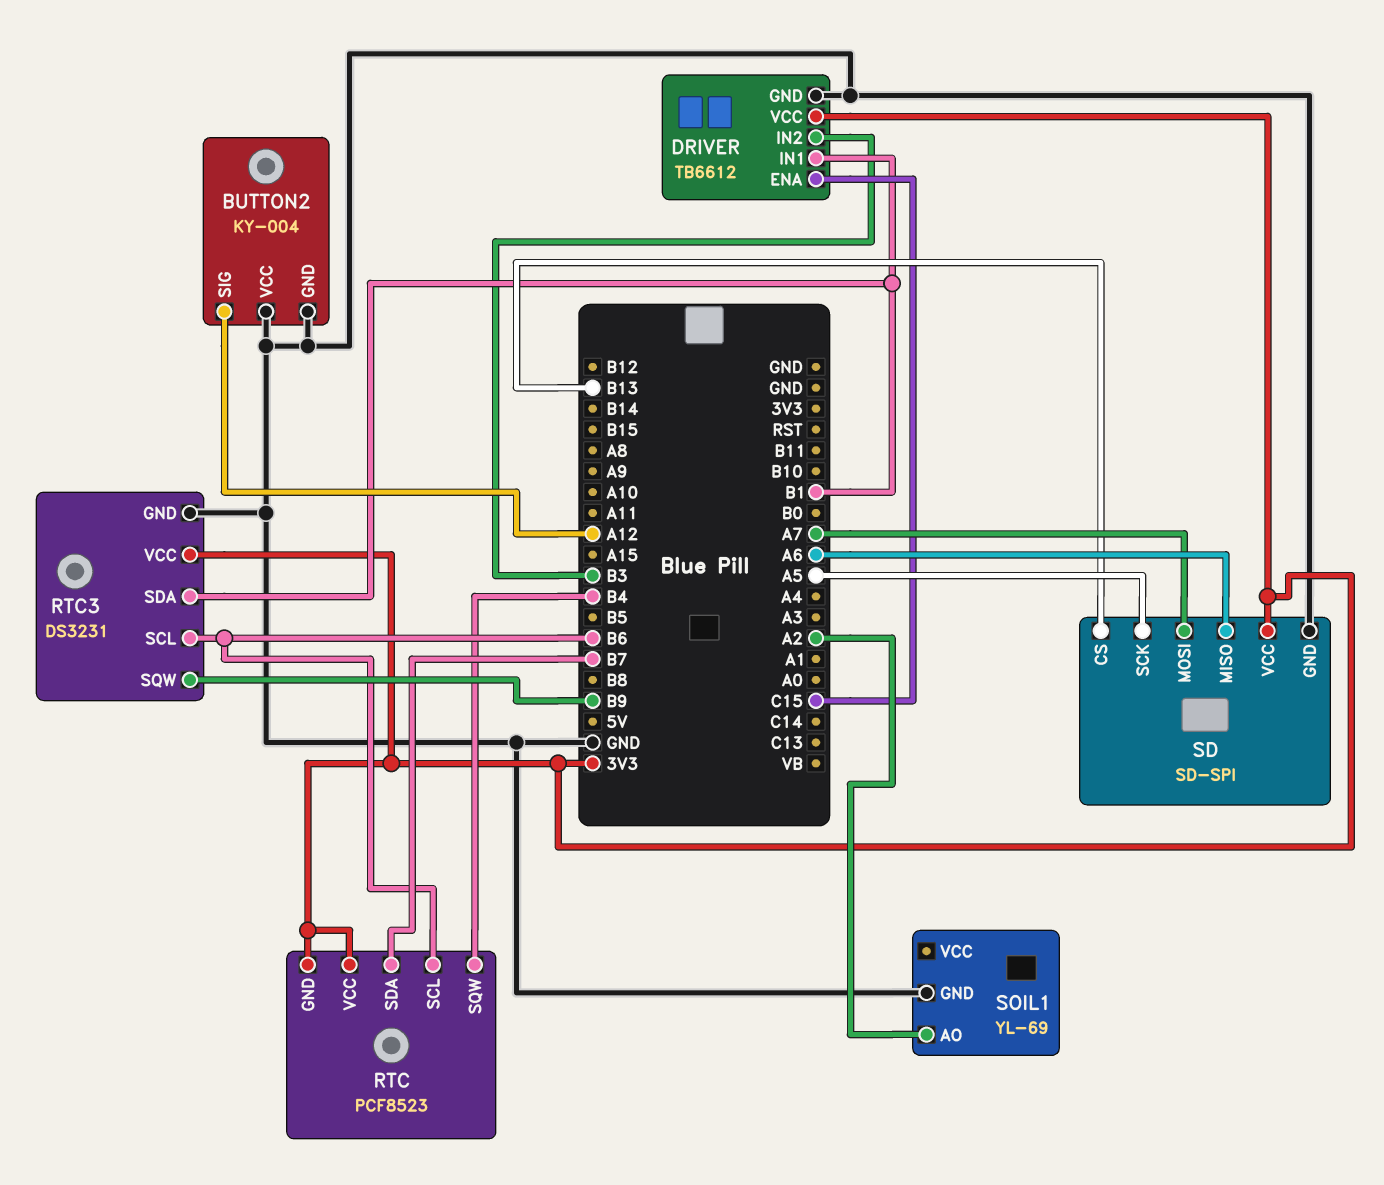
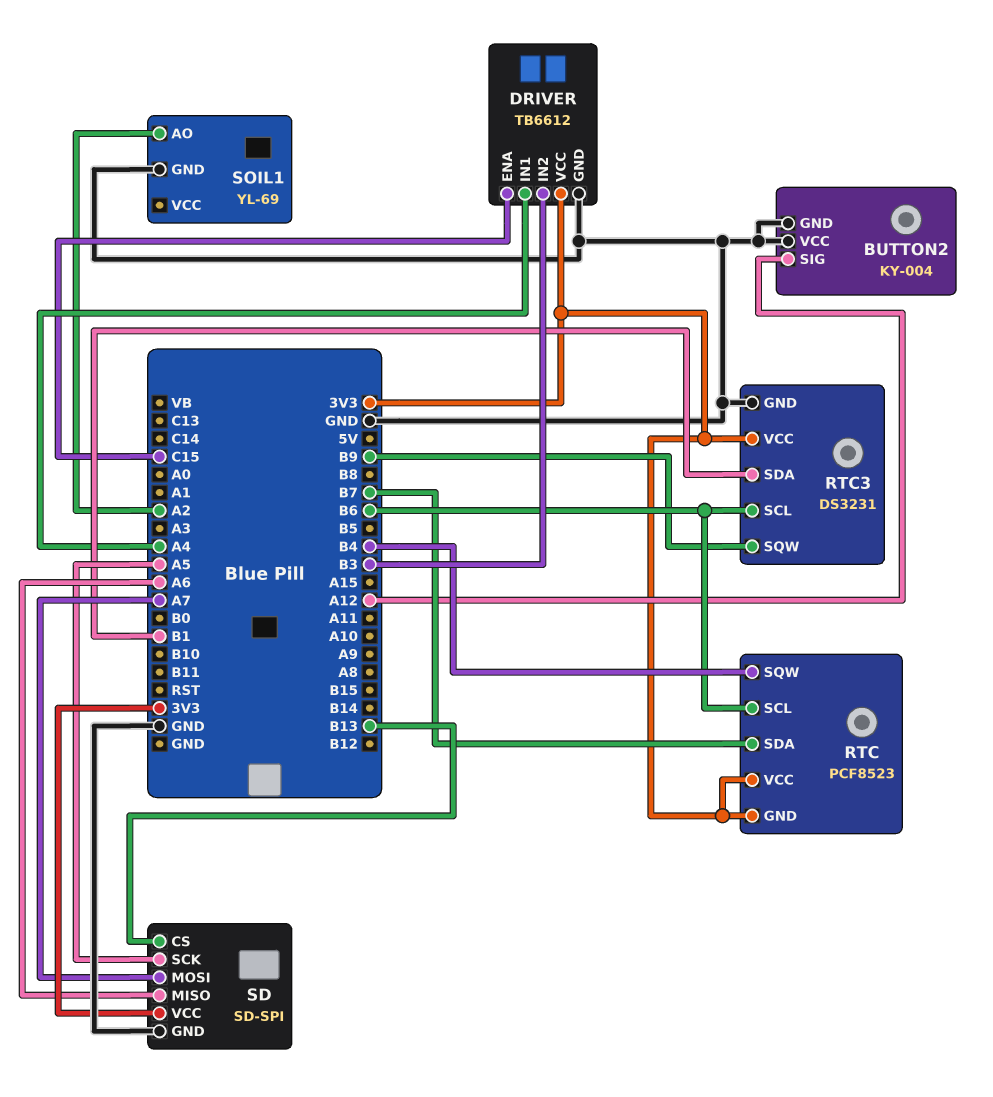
DRIVER pin IN1: B1 -> A4

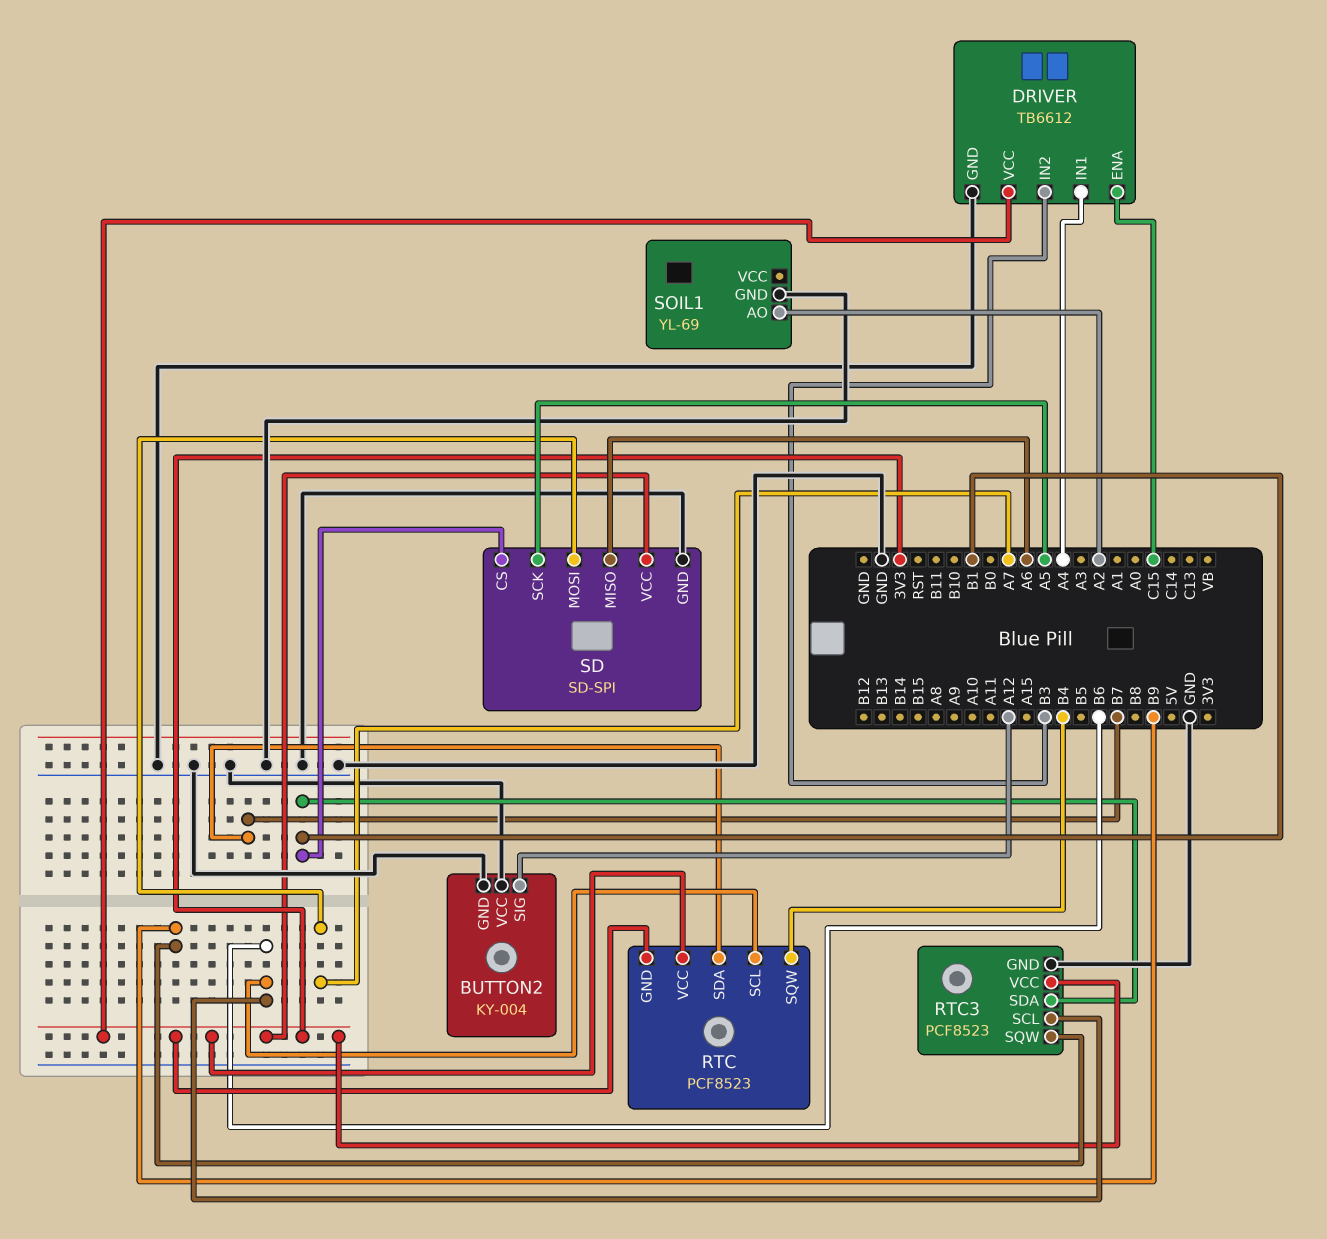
RTC3: DS3231 -> PCF8523
SD pin CS: B13 -> B1

